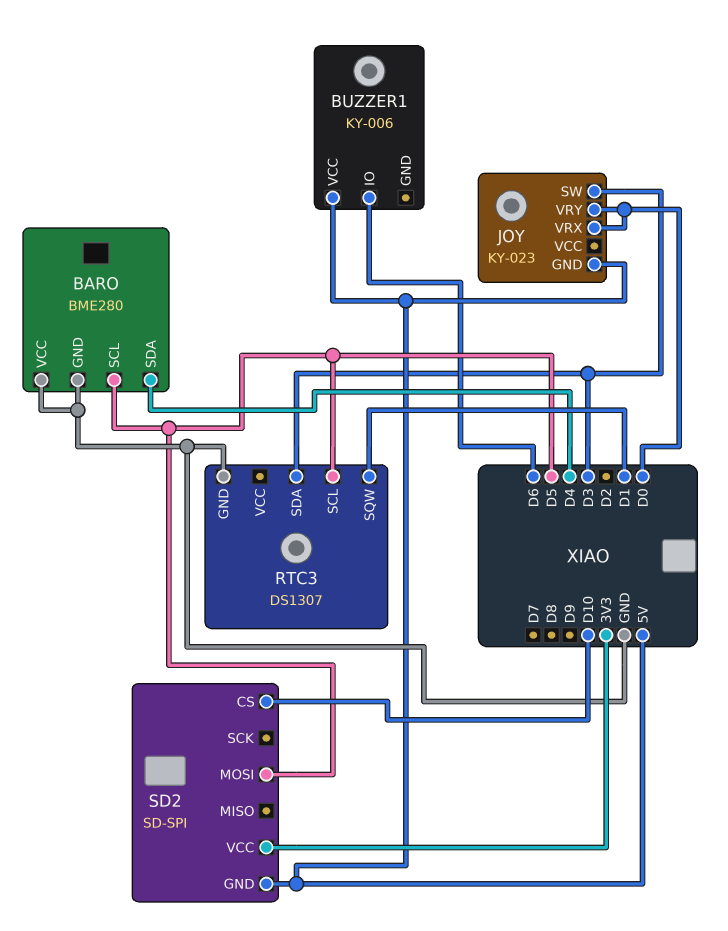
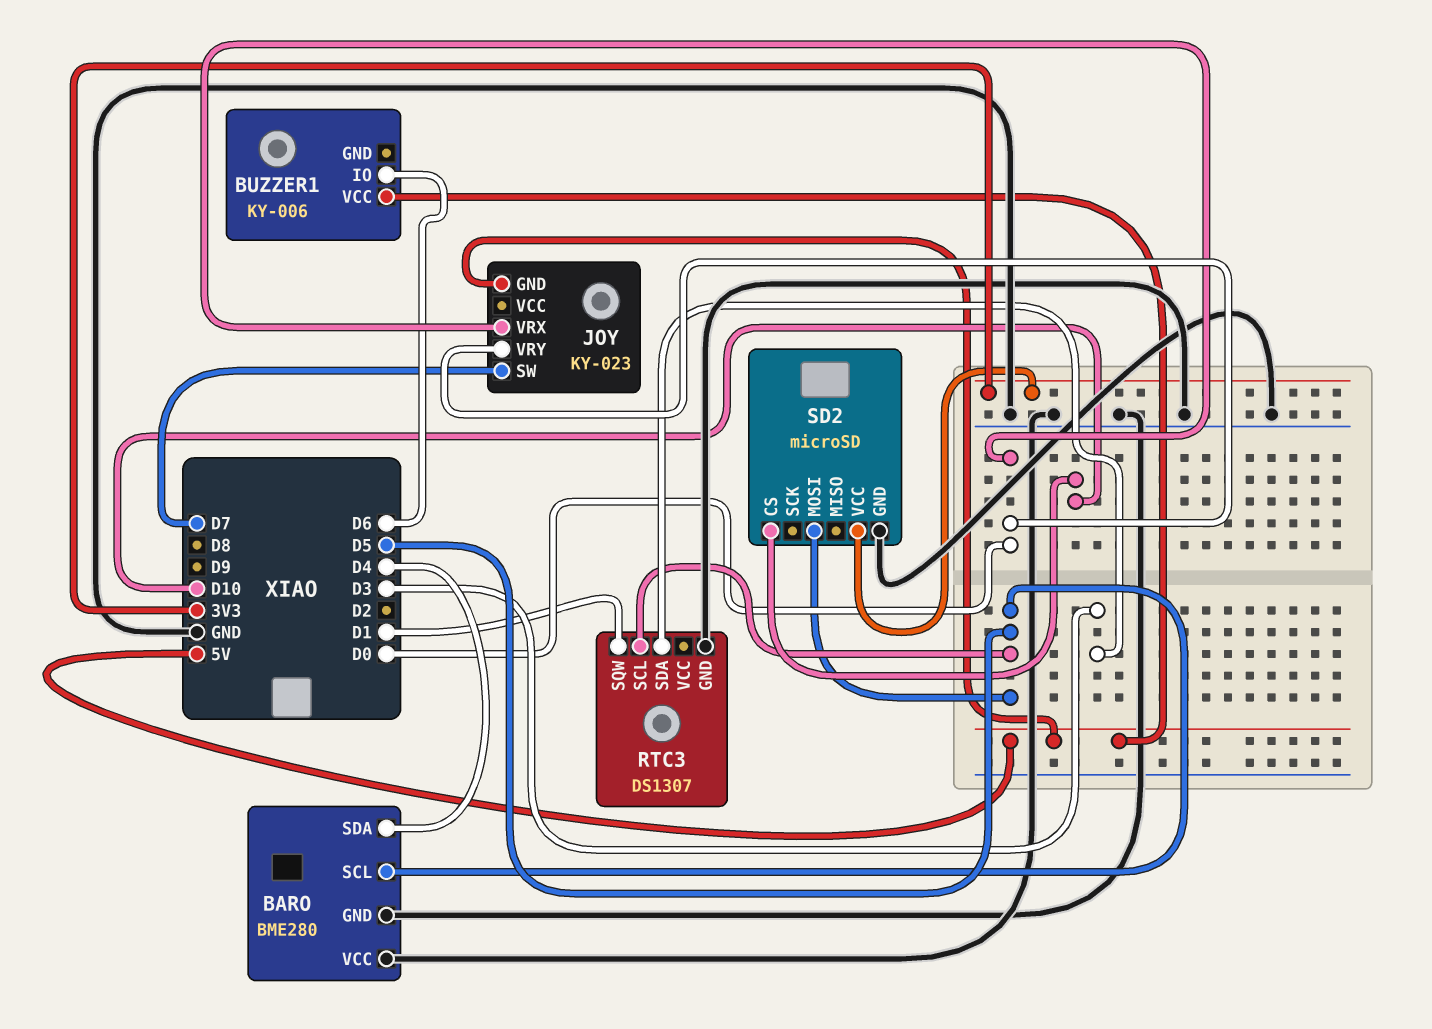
JOY pin SW: D3 -> D7
SD2: SD-SPI -> microSD
SD2 pin GND: 5V -> GND

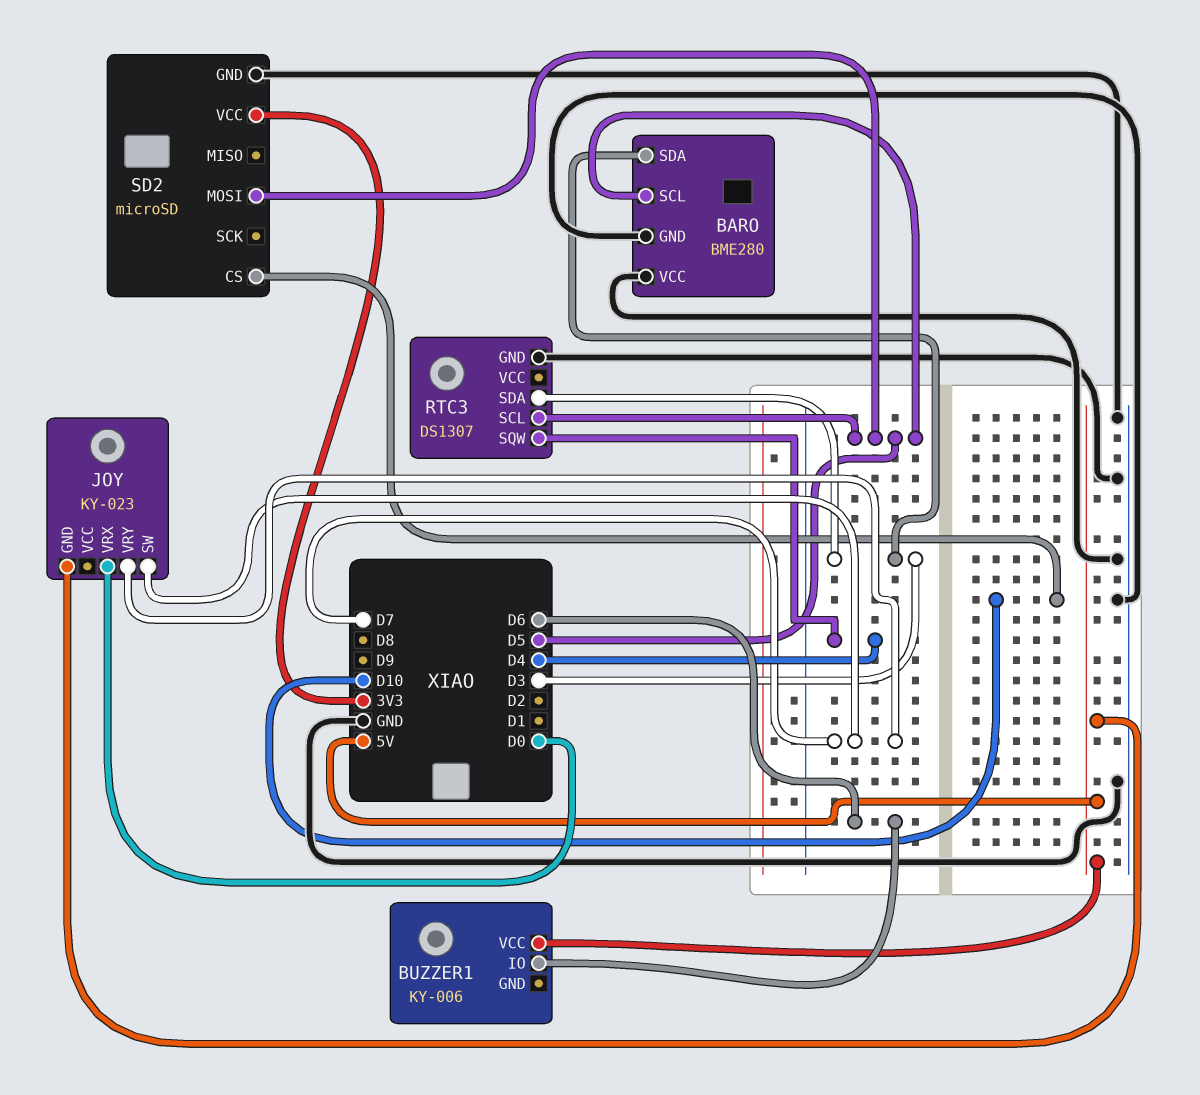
BARO pin SDA: D4 -> D3
JOY pin VRY: D0 -> D7
RTC3 pin SQW: D1 -> D4

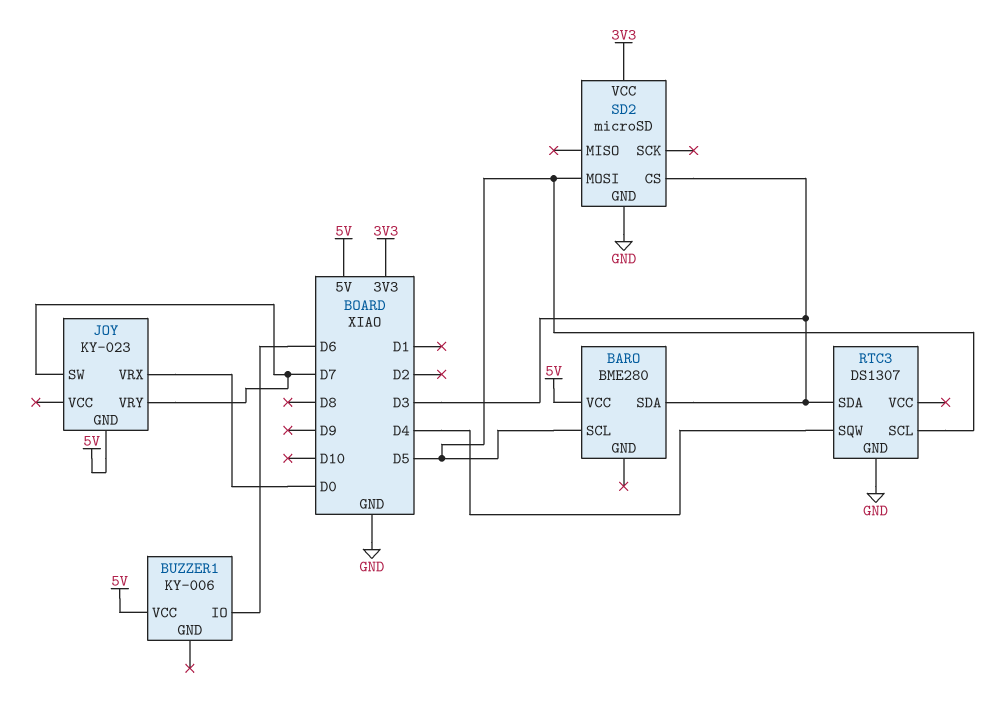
BARO pin GND: GND -> none
BARO pin VCC: GND -> 5V
SD2 pin CS: D10 -> D3

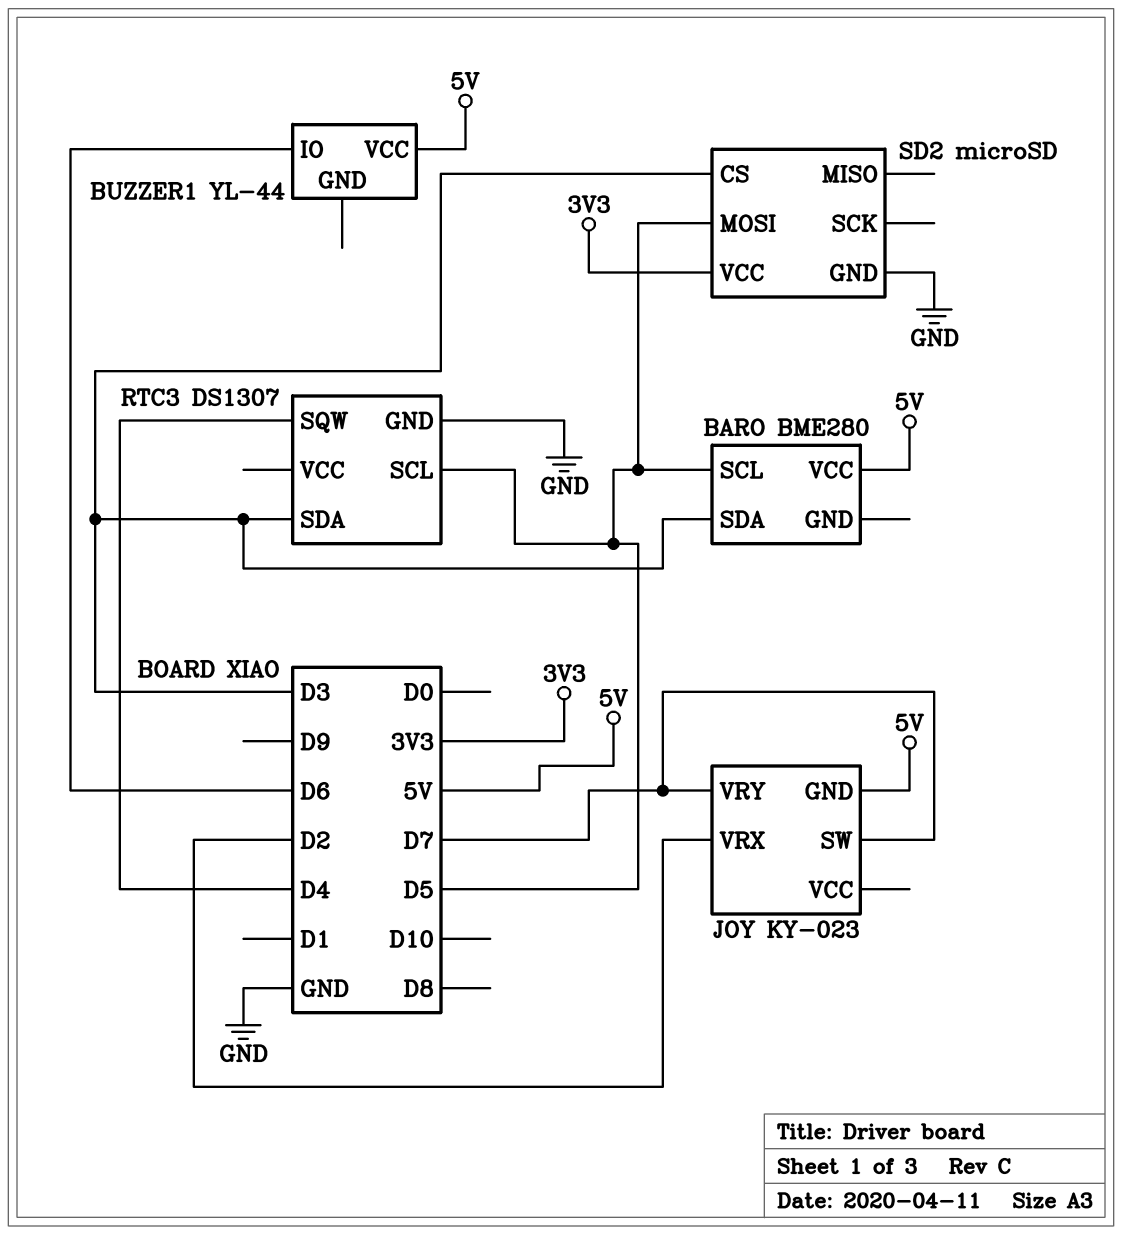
BUZZER1: KY-006 -> YL-44
JOY pin VRX: D0 -> D2

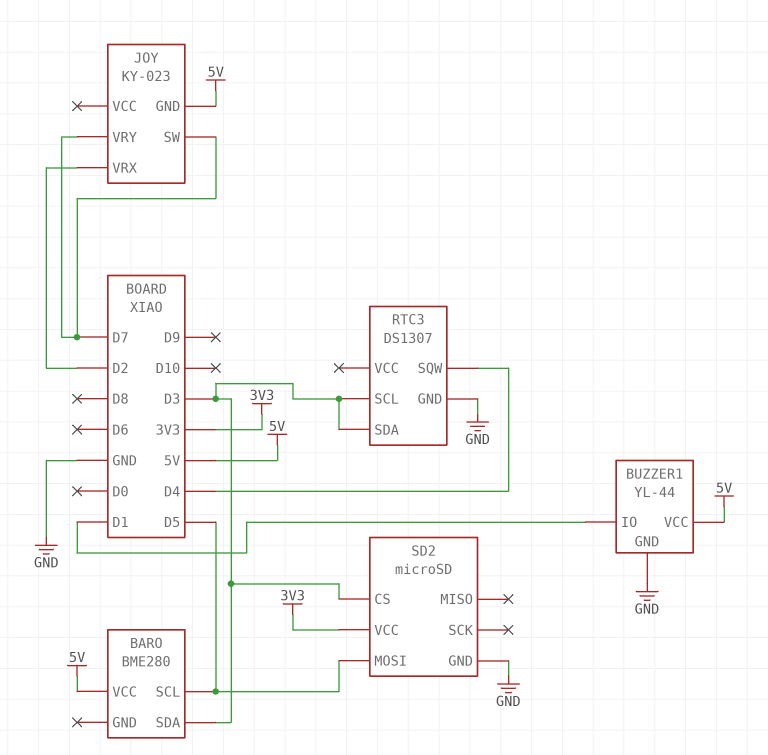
BUZZER1 pin GND: none -> GND
BUZZER1 pin IO: D6 -> D1
RTC3 pin SCL: D5 -> D3

